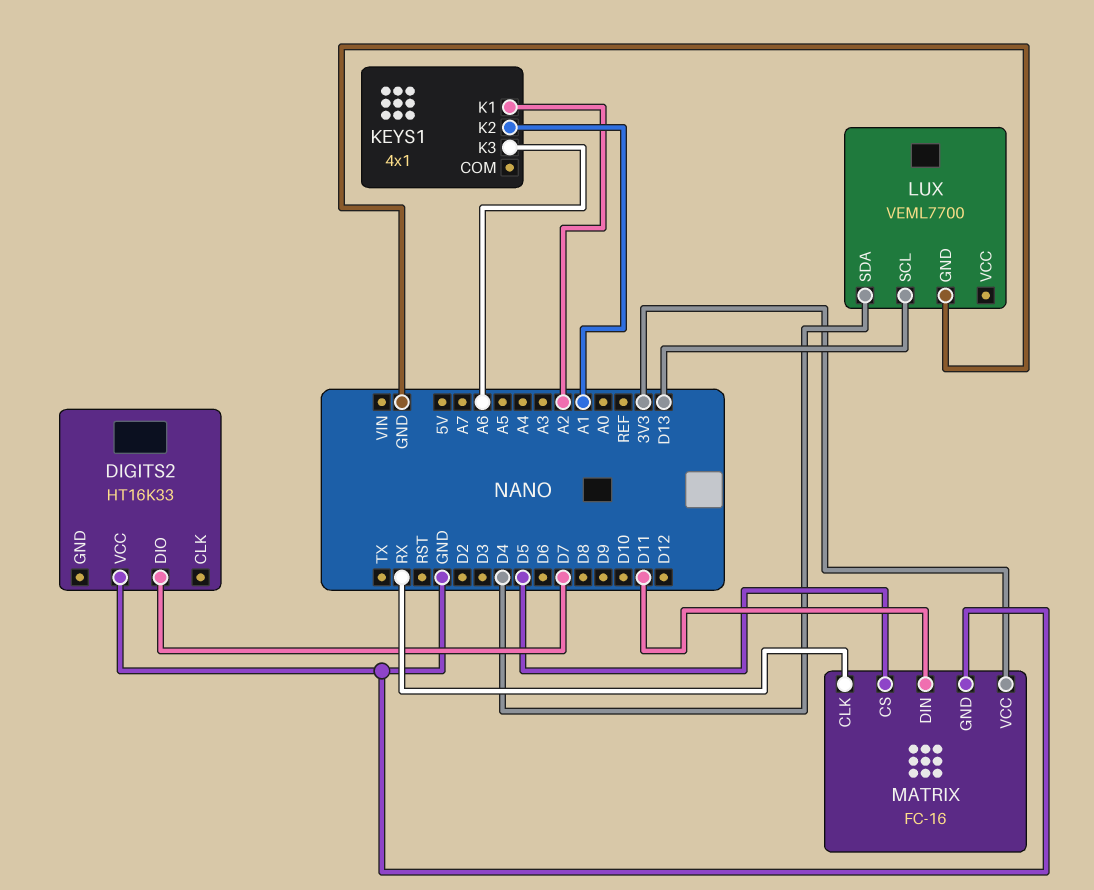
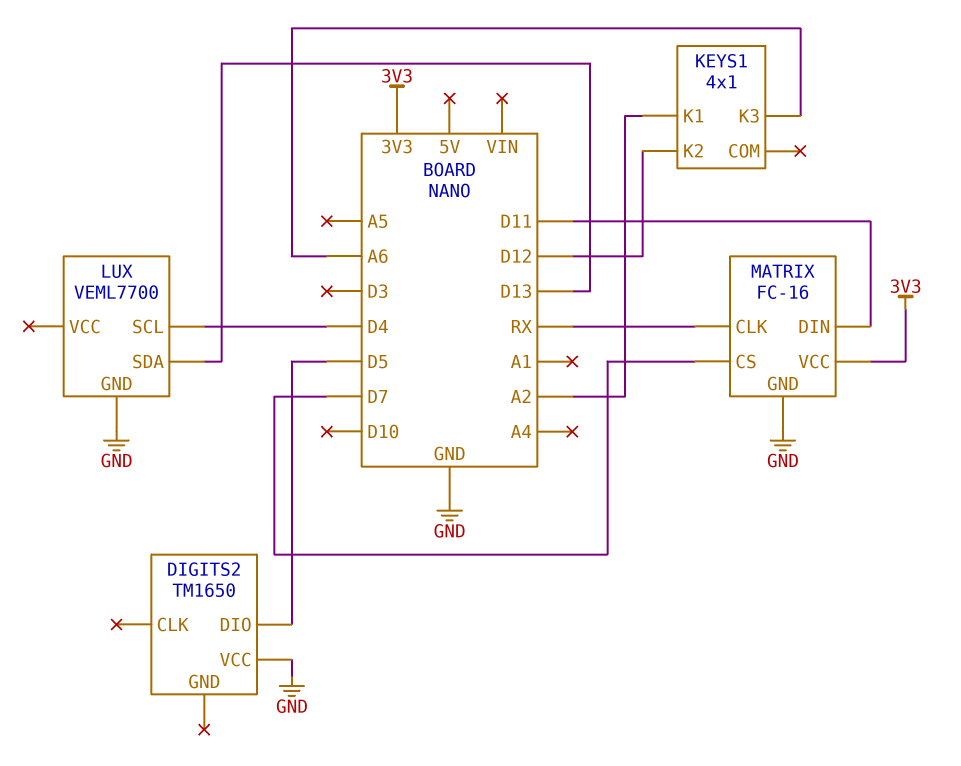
DIGITS2: HT16K33 -> TM1650
DIGITS2 pin DIO: D7 -> D5
KEYS1 pin K2: A1 -> D12
LUX pin SCL: D13 -> D4
LUX pin SDA: D4 -> D13
MATRIX pin CS: D5 -> D7

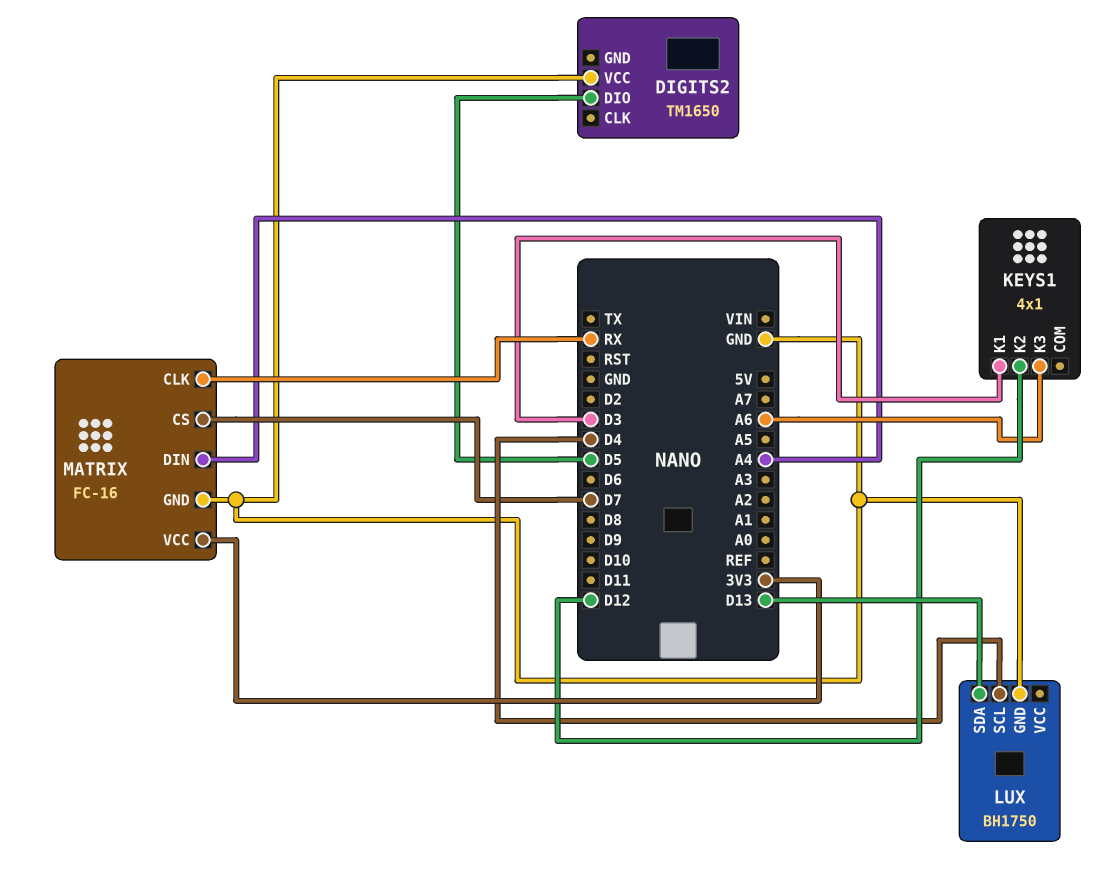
KEYS1 pin K1: A2 -> D3
LUX: VEML7700 -> BH1750
MATRIX pin DIN: D11 -> A4

